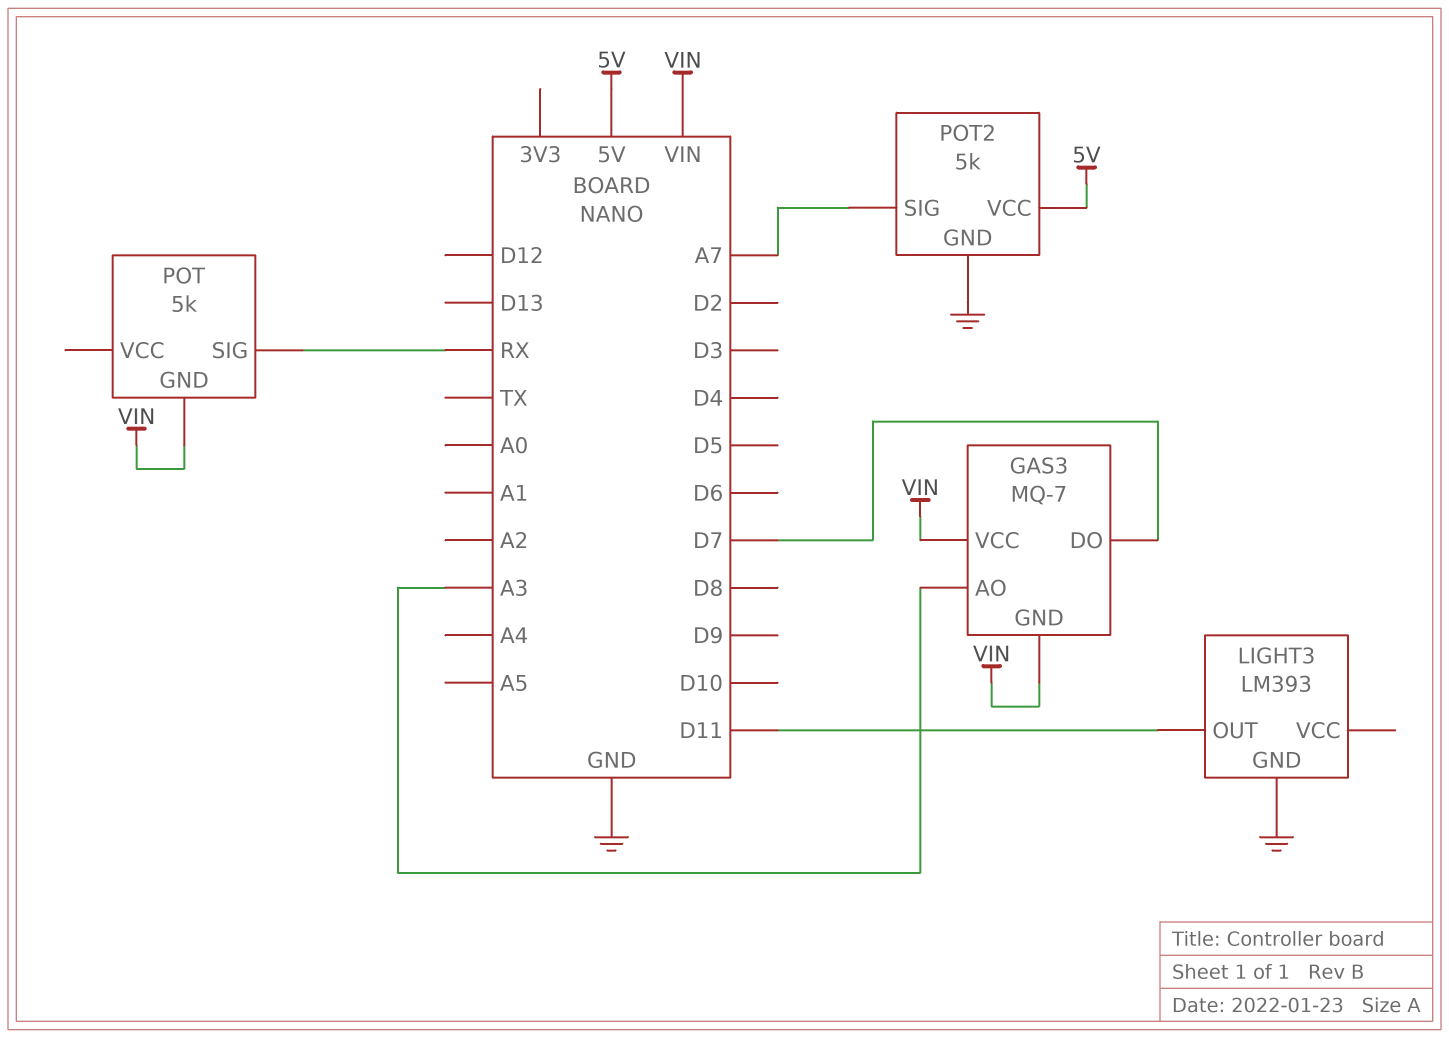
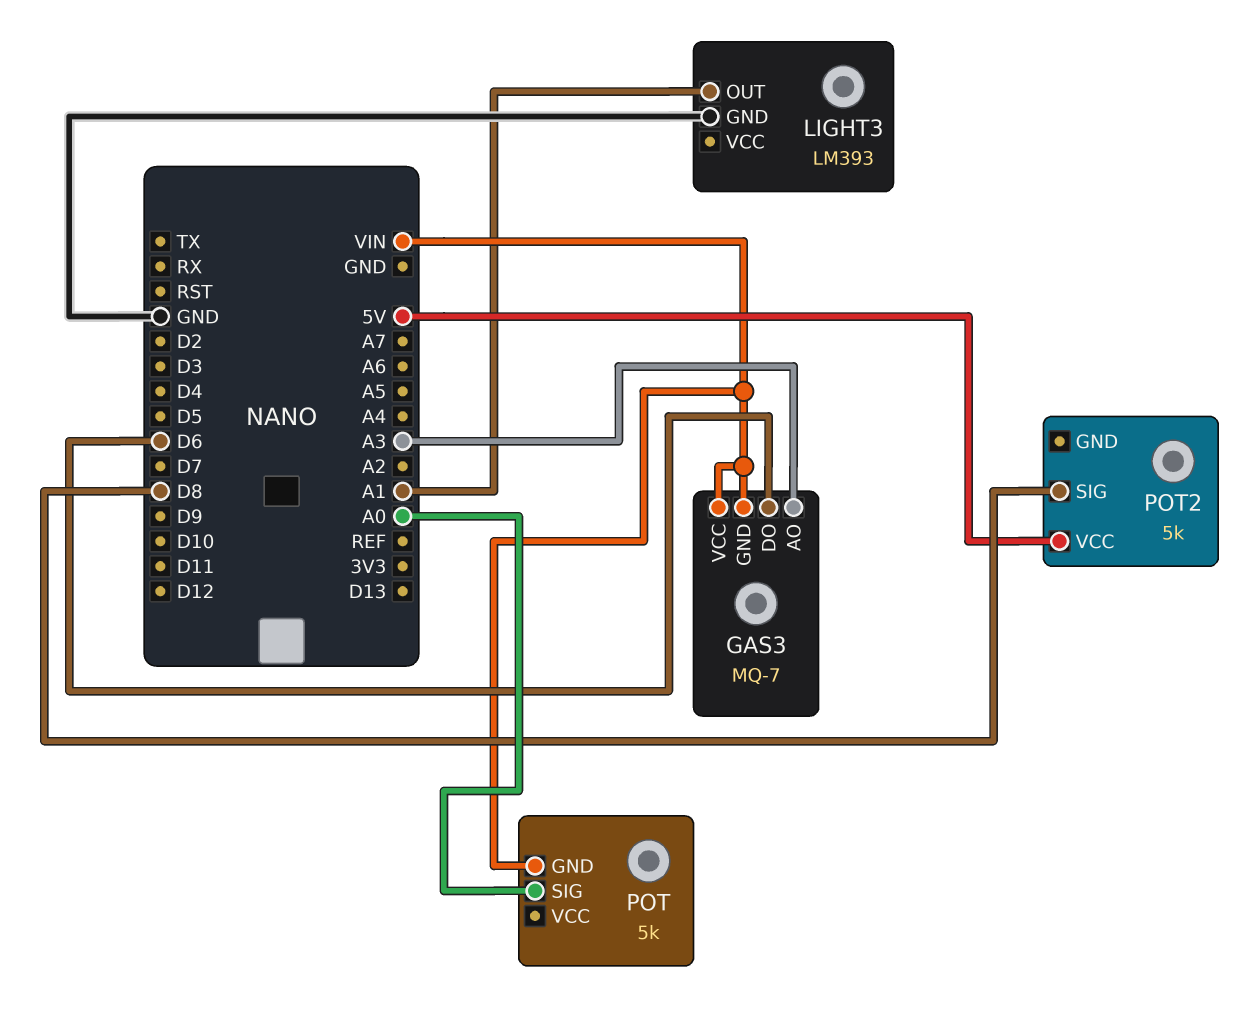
GAS3 pin DO: D7 -> D6
LIGHT3 pin OUT: D11 -> A1
POT pin SIG: RX -> A0
POT2 pin GND: GND -> none
POT2 pin SIG: A7 -> D8

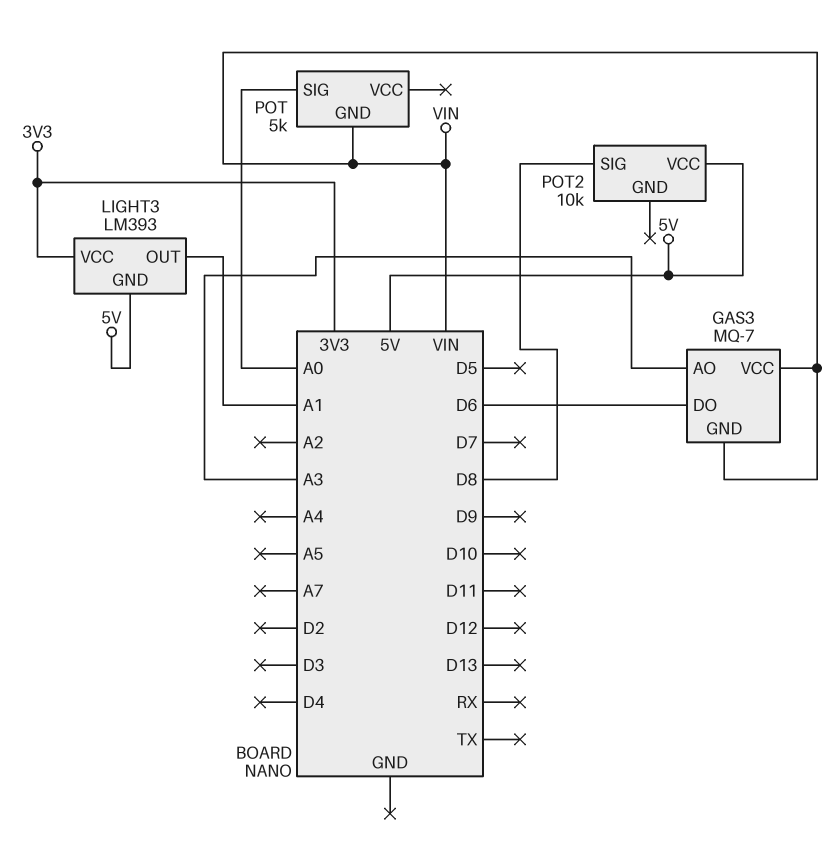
LIGHT3 pin GND: GND -> 5V
LIGHT3 pin VCC: none -> 3V3
POT2: 5k -> 10k

